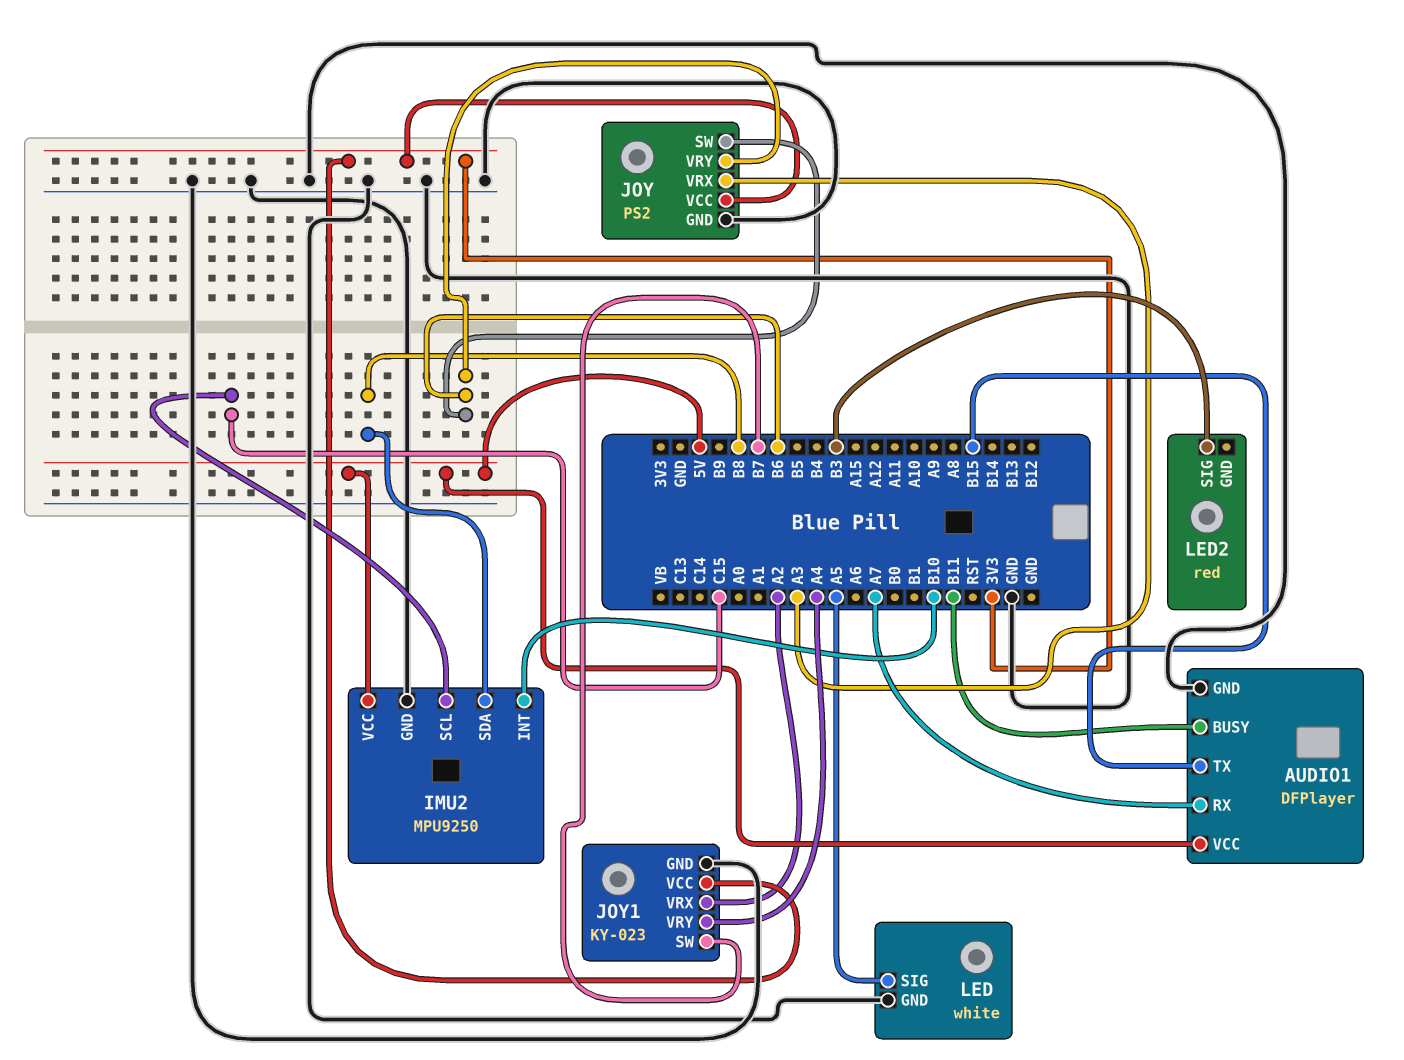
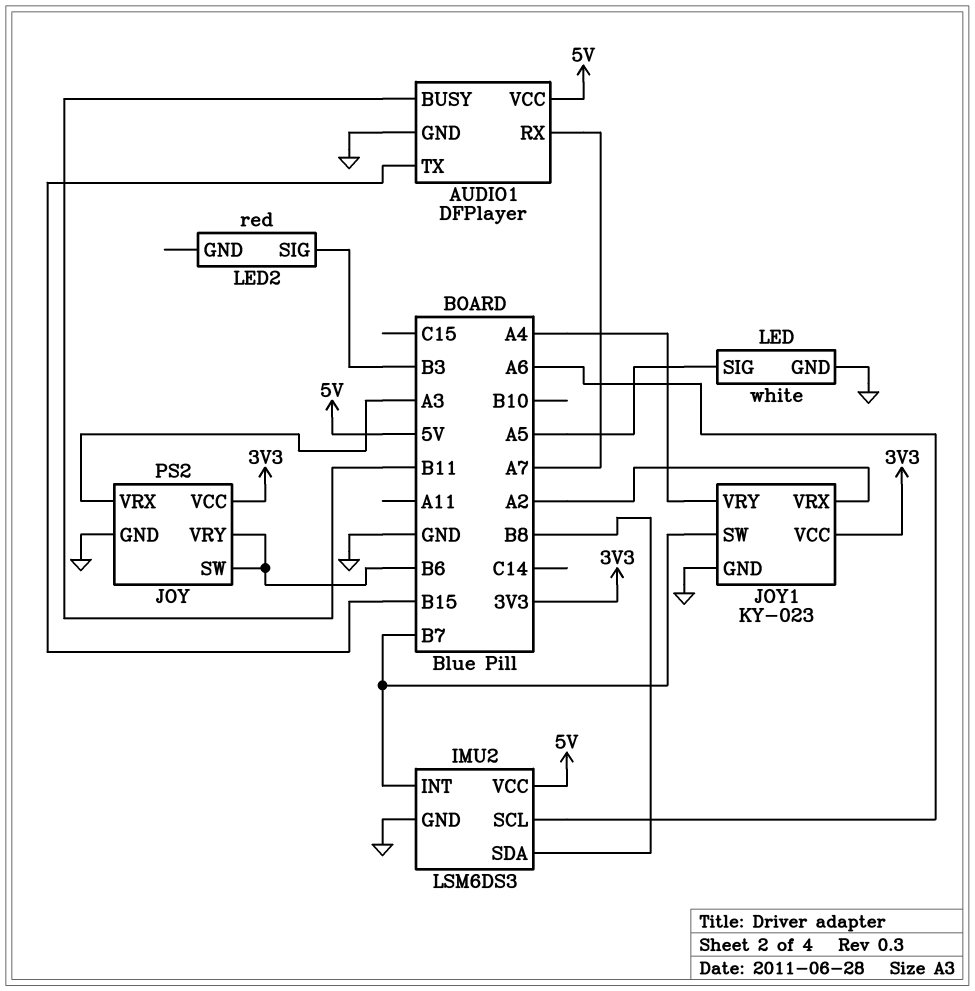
IMU2: MPU9250 -> LSM6DS3
IMU2 pin INT: B10 -> B7
IMU2 pin SCL: C15 -> A6

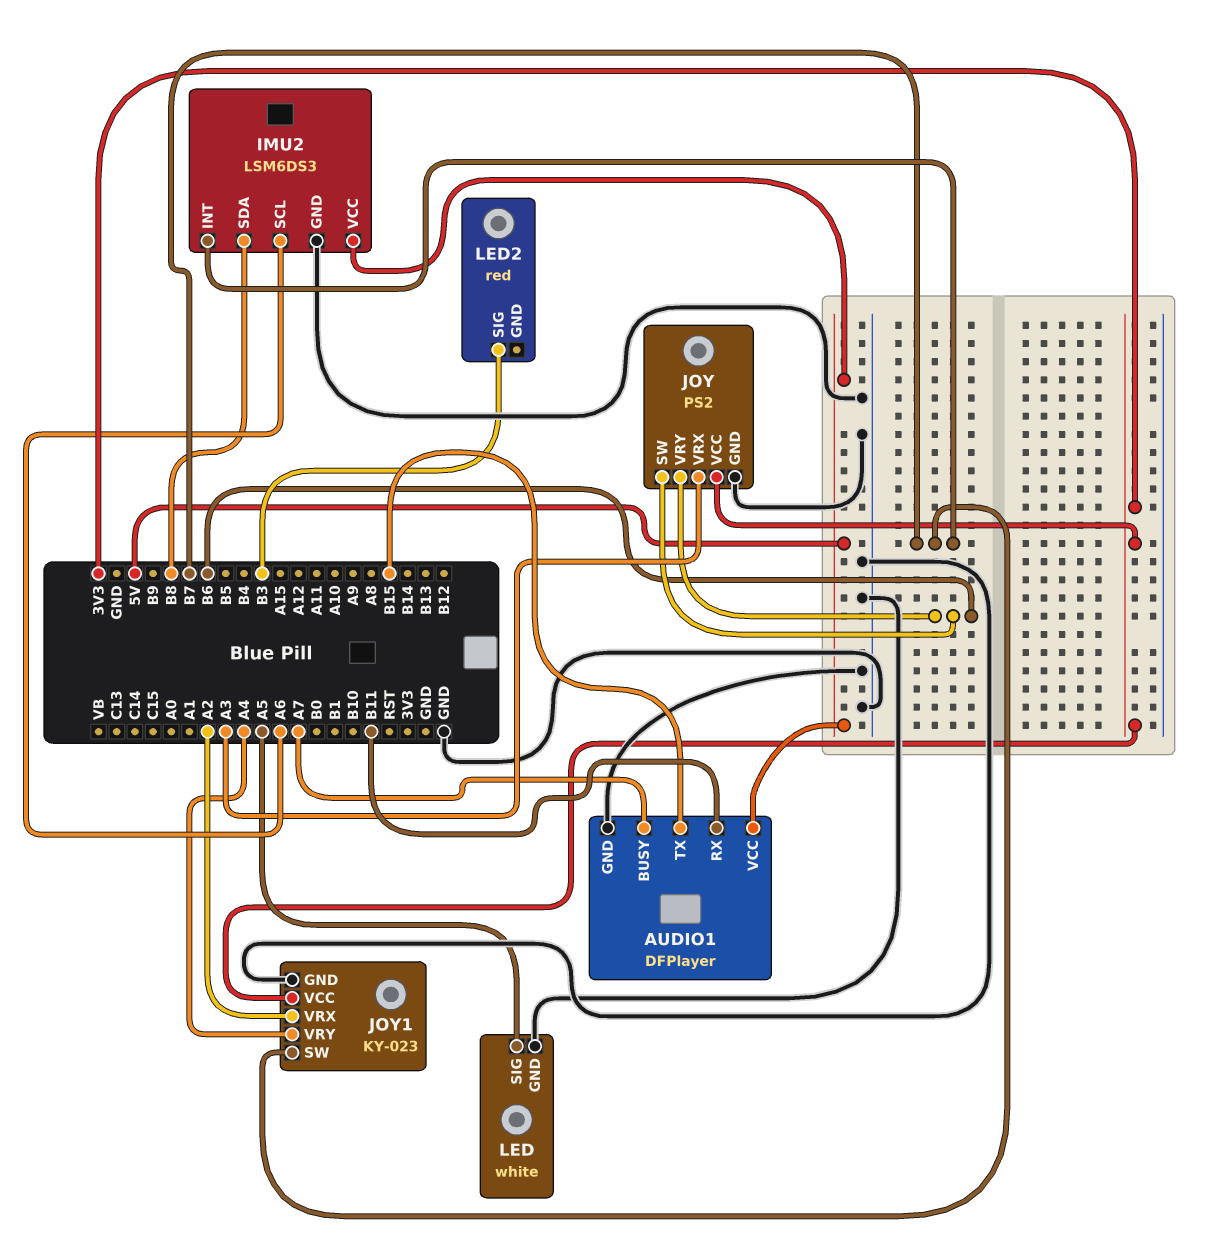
AUDIO1 pin BUSY: B11 -> A7
AUDIO1 pin RX: A7 -> B11

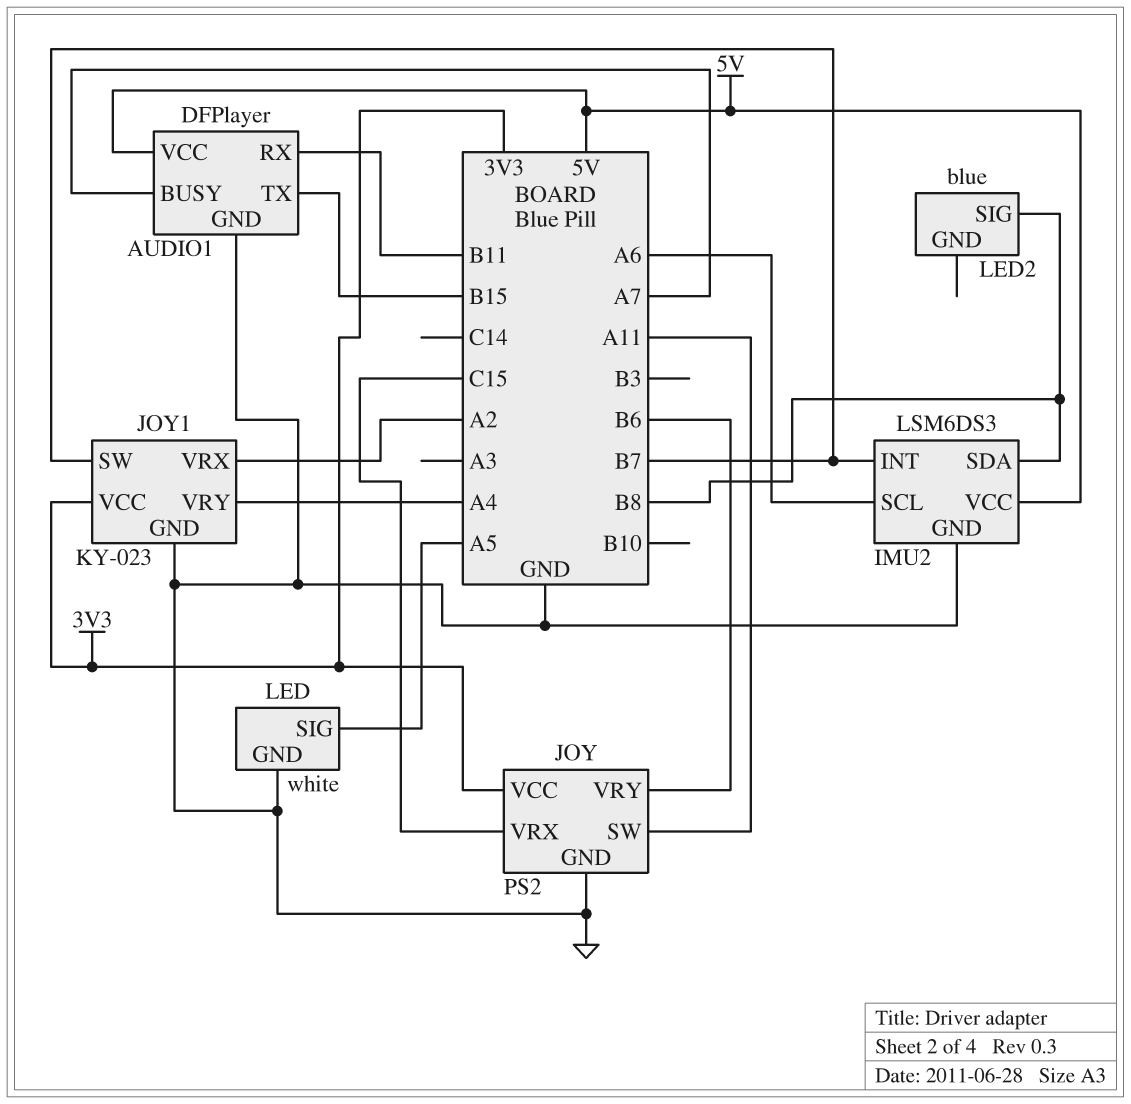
JOY pin SW: B6 -> A11
JOY pin VRX: A3 -> C15
LED2: red -> blue
LED2 pin SIG: B3 -> B8

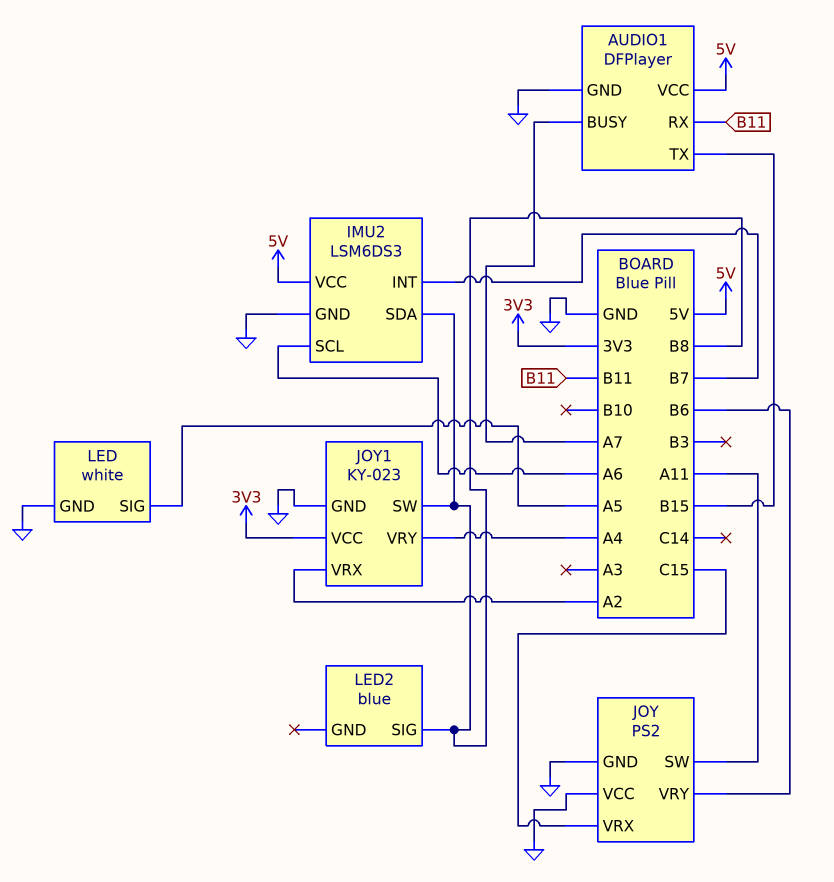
JOY pin VCC: 3V3 -> GND
JOY1 pin SW: B7 -> B8

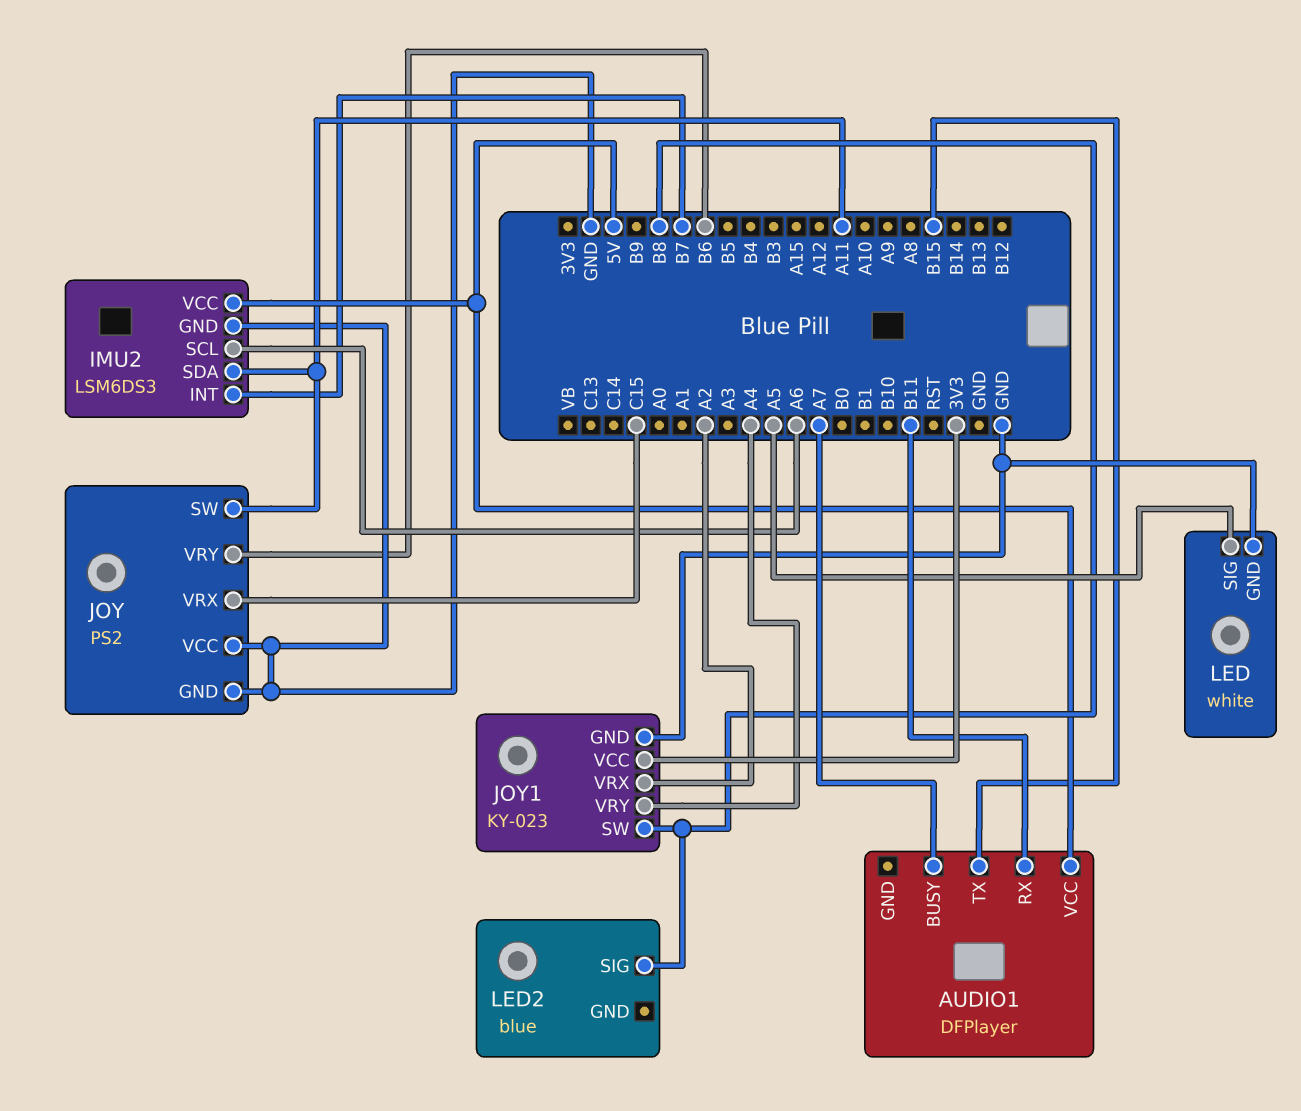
AUDIO1 pin GND: GND -> none
IMU2 pin SDA: B8 -> A11

